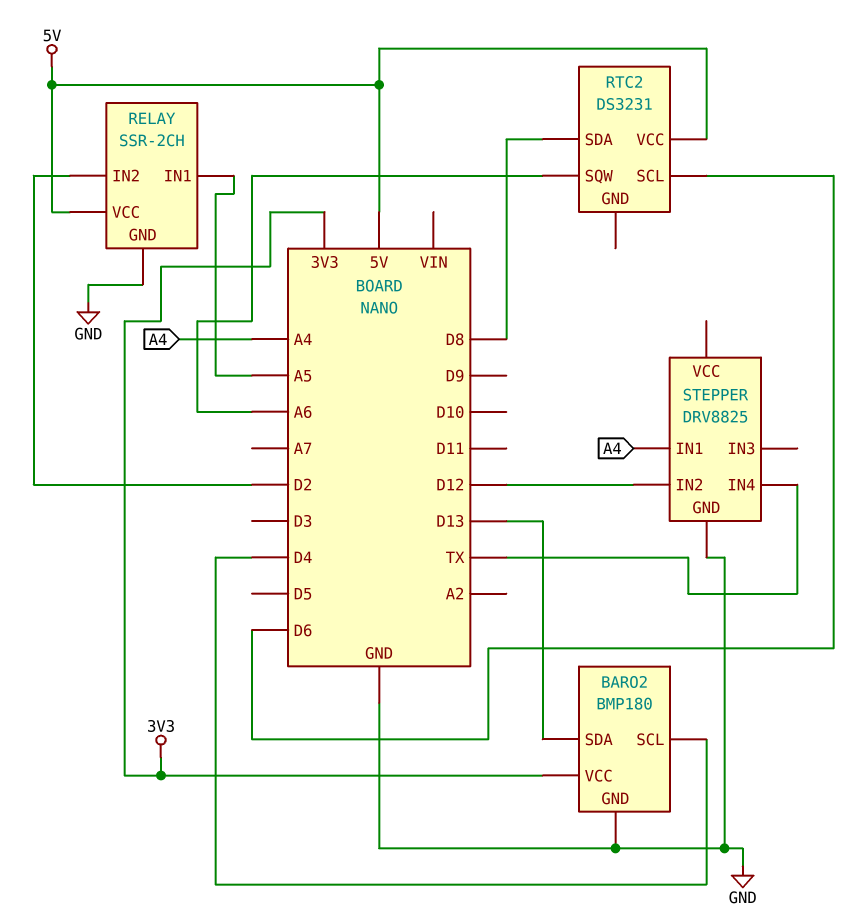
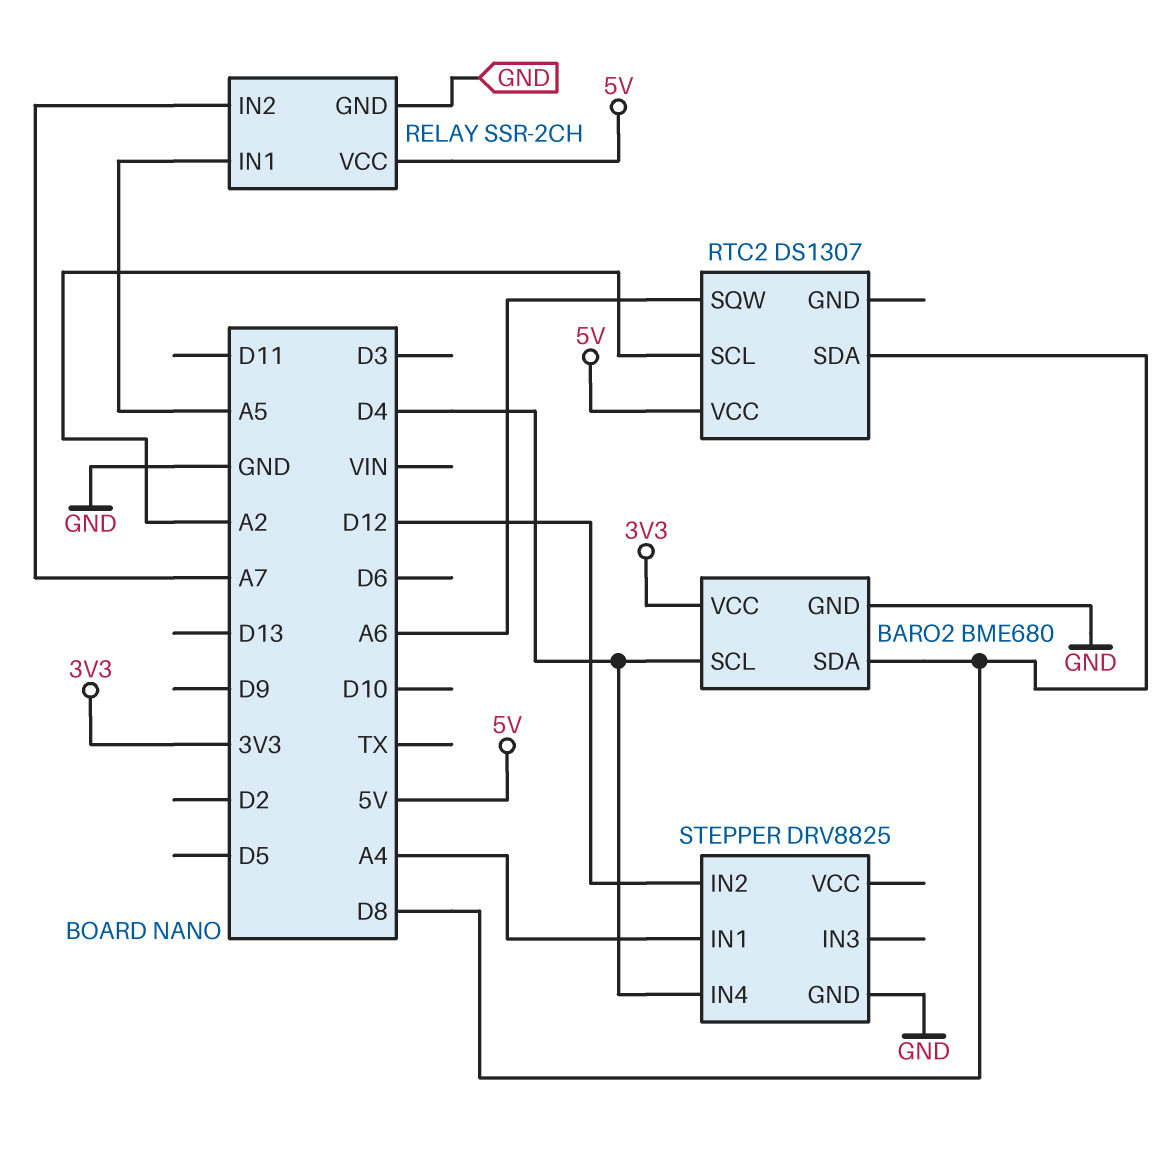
BARO2: BMP180 -> BME680
BARO2 pin SDA: D13 -> D8
RELAY pin IN2: D2 -> A7
RTC2: DS3231 -> DS1307
RTC2 pin SCL: D6 -> A2
STEPPER pin IN4: TX -> D4

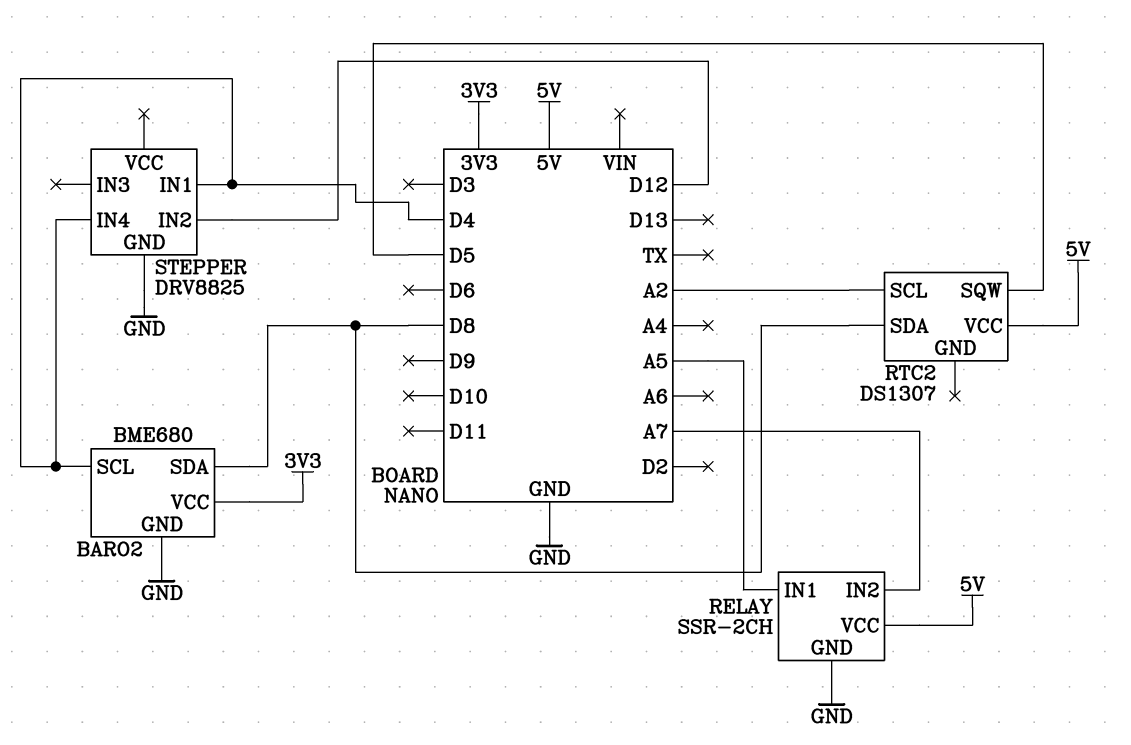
RTC2 pin SQW: A6 -> D5
STEPPER pin IN1: A4 -> D4

